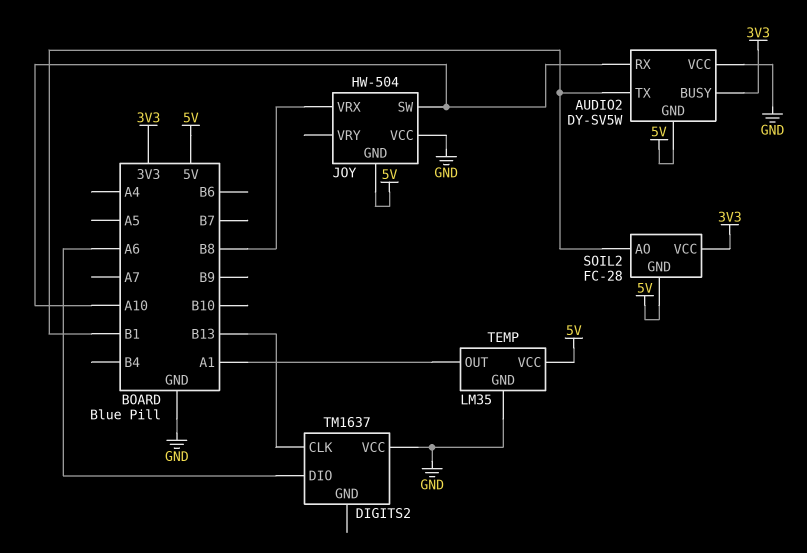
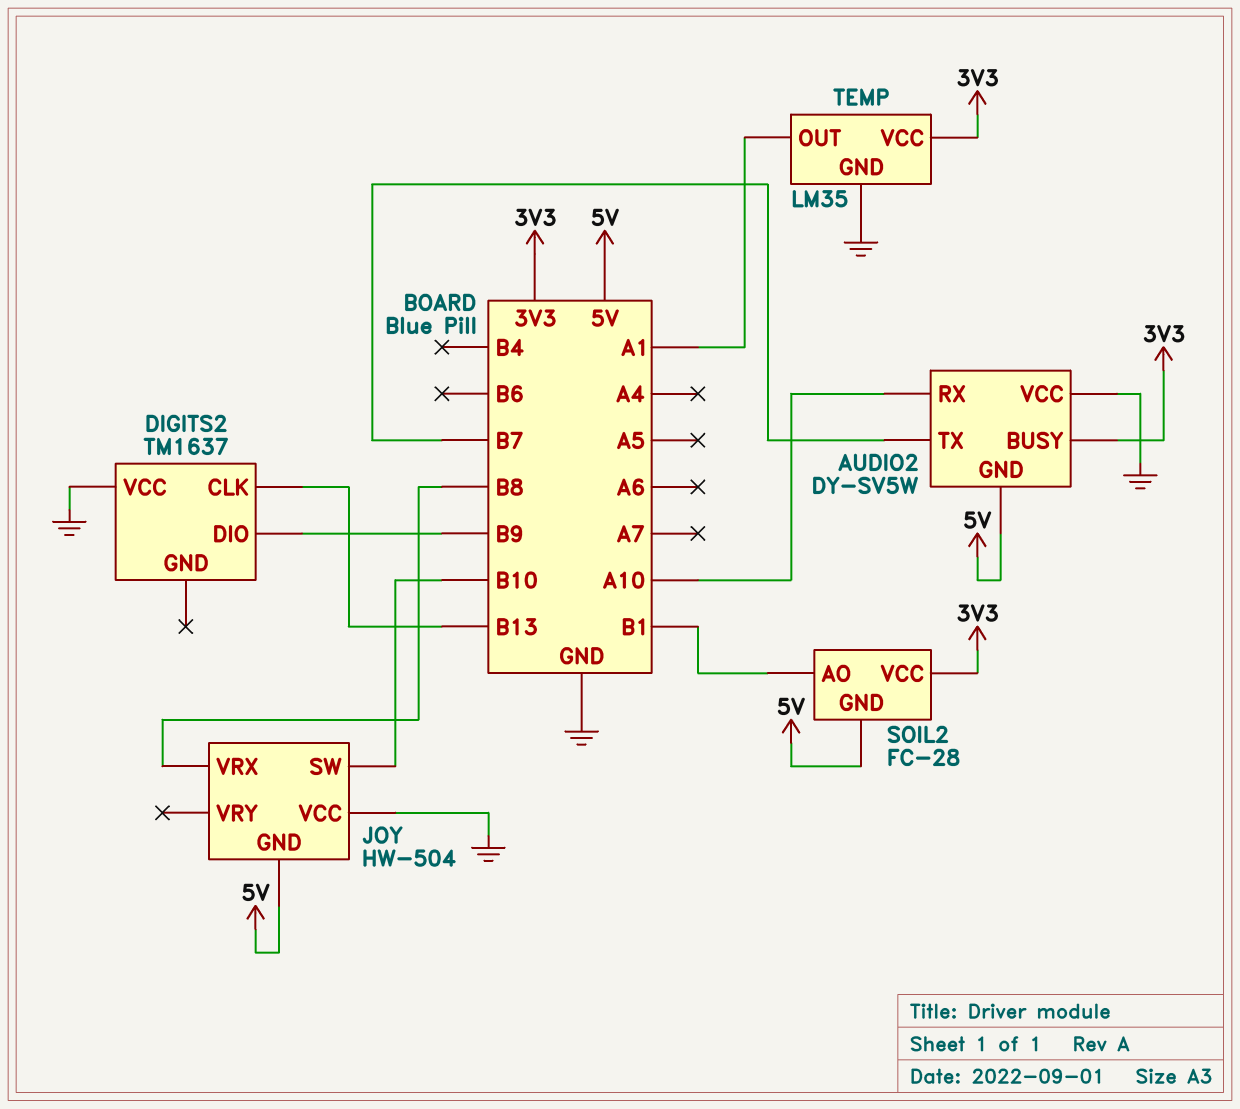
AUDIO2 pin TX: B1 -> B7
DIGITS2 pin DIO: A6 -> B9
JOY pin SW: A10 -> B10
TEMP pin VCC: 5V -> 3V3

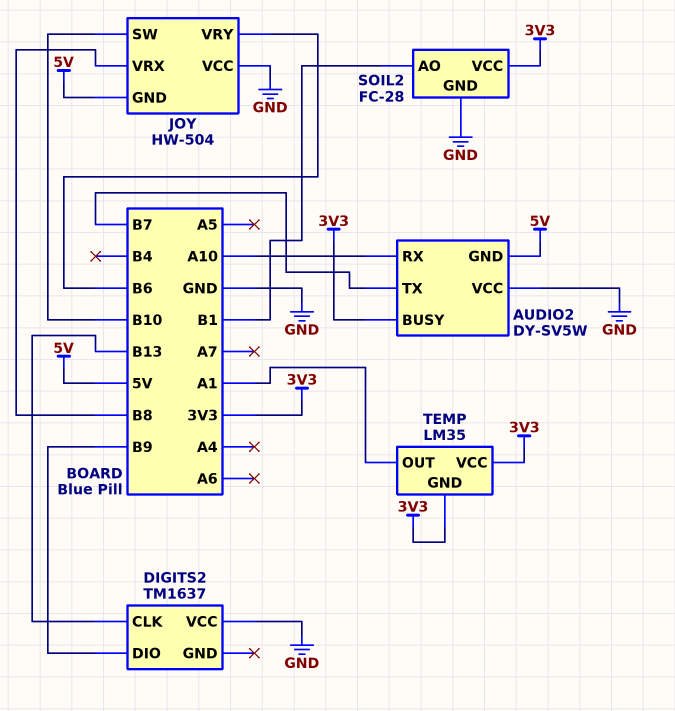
JOY pin VRY: none -> B6
SOIL2 pin GND: 5V -> GND
TEMP pin GND: GND -> 3V3

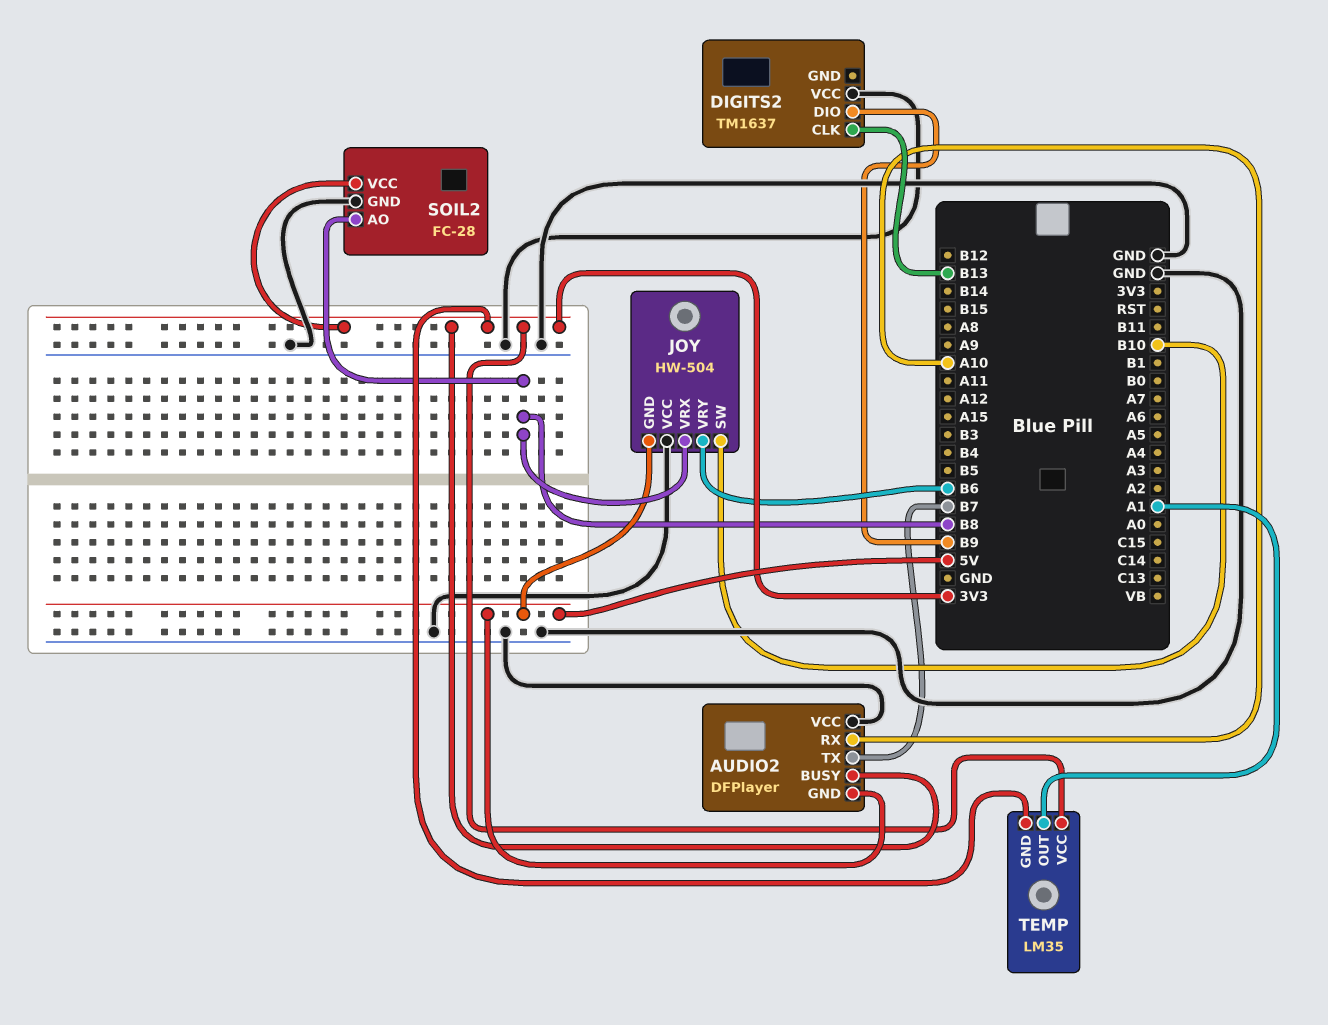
AUDIO2: DY-SV5W -> DFPlayer
SOIL2 pin AO: B1 -> B8

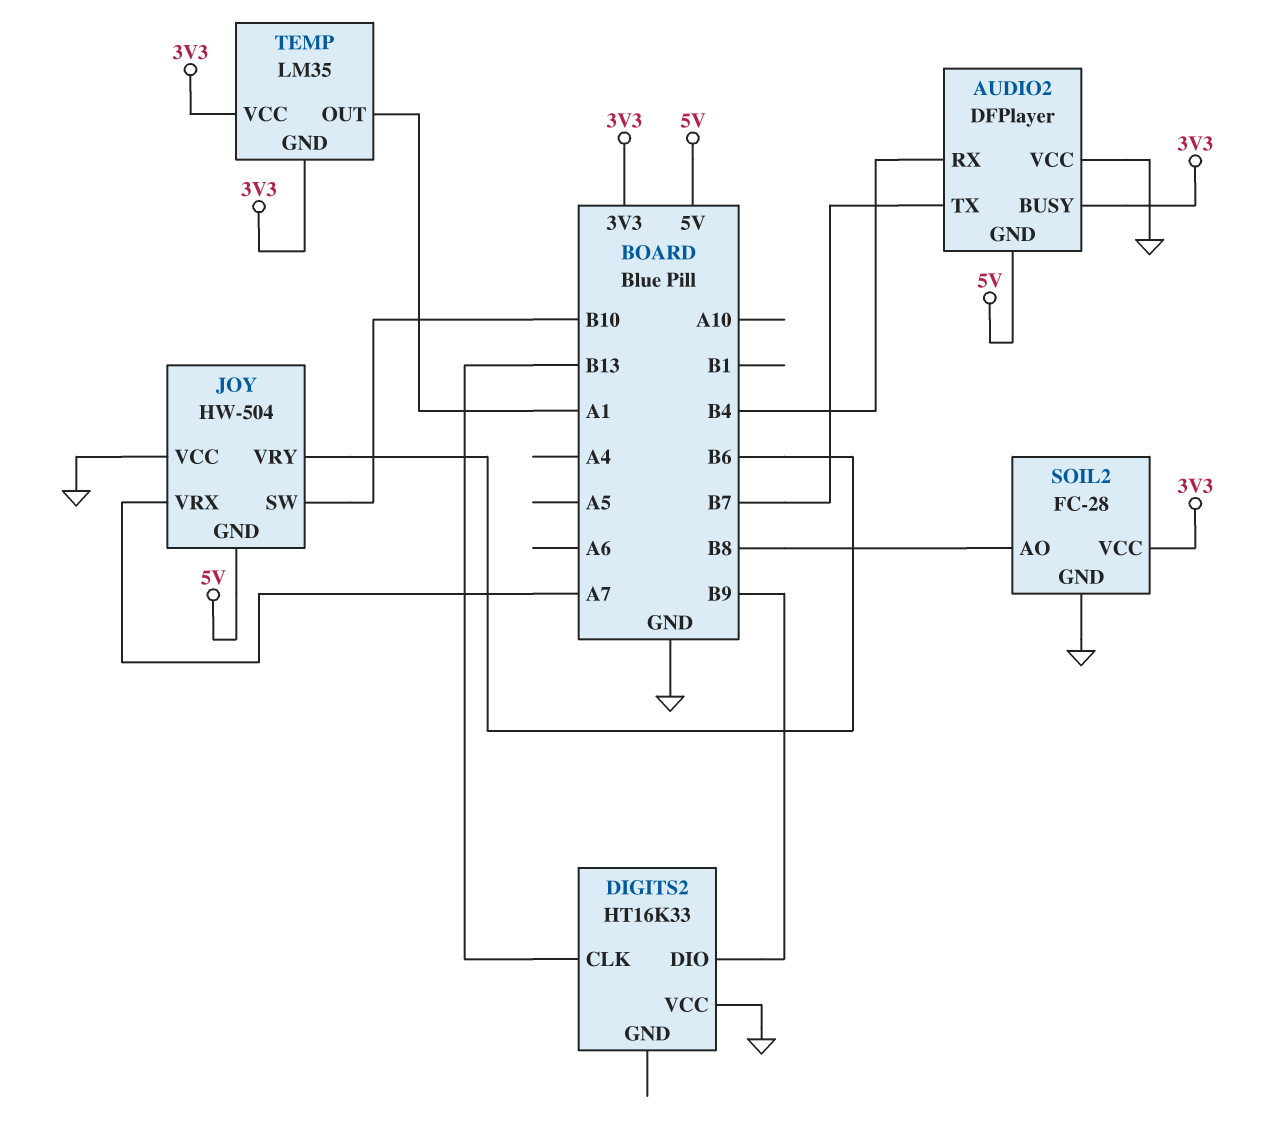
AUDIO2 pin RX: A10 -> B4
DIGITS2: TM1637 -> HT16K33
JOY pin VRX: B8 -> A7

